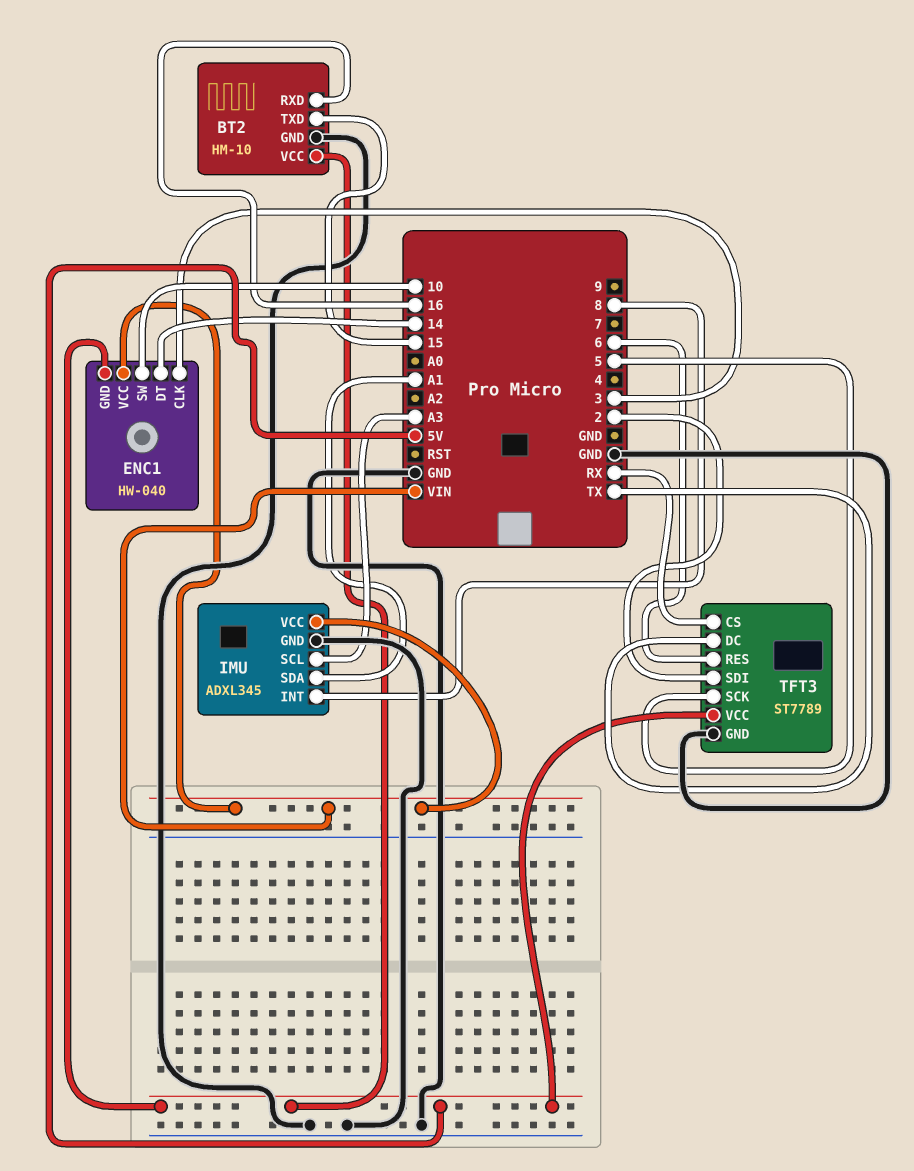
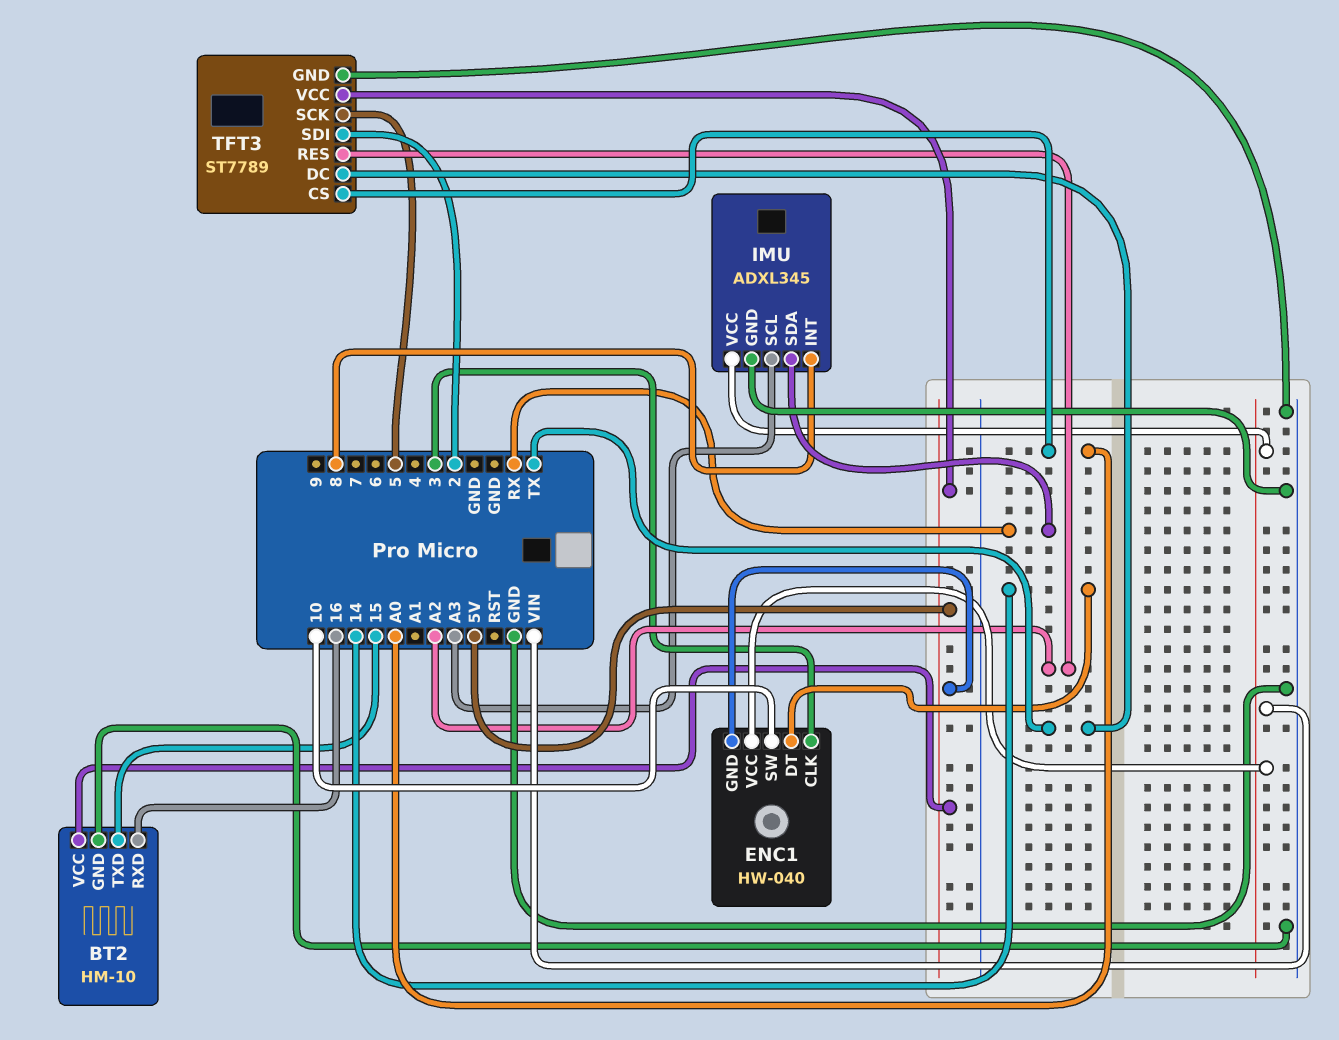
IMU pin SDA: A1 -> RX
TFT3 pin CS: RX -> A0
TFT3 pin RES: 6 -> A2

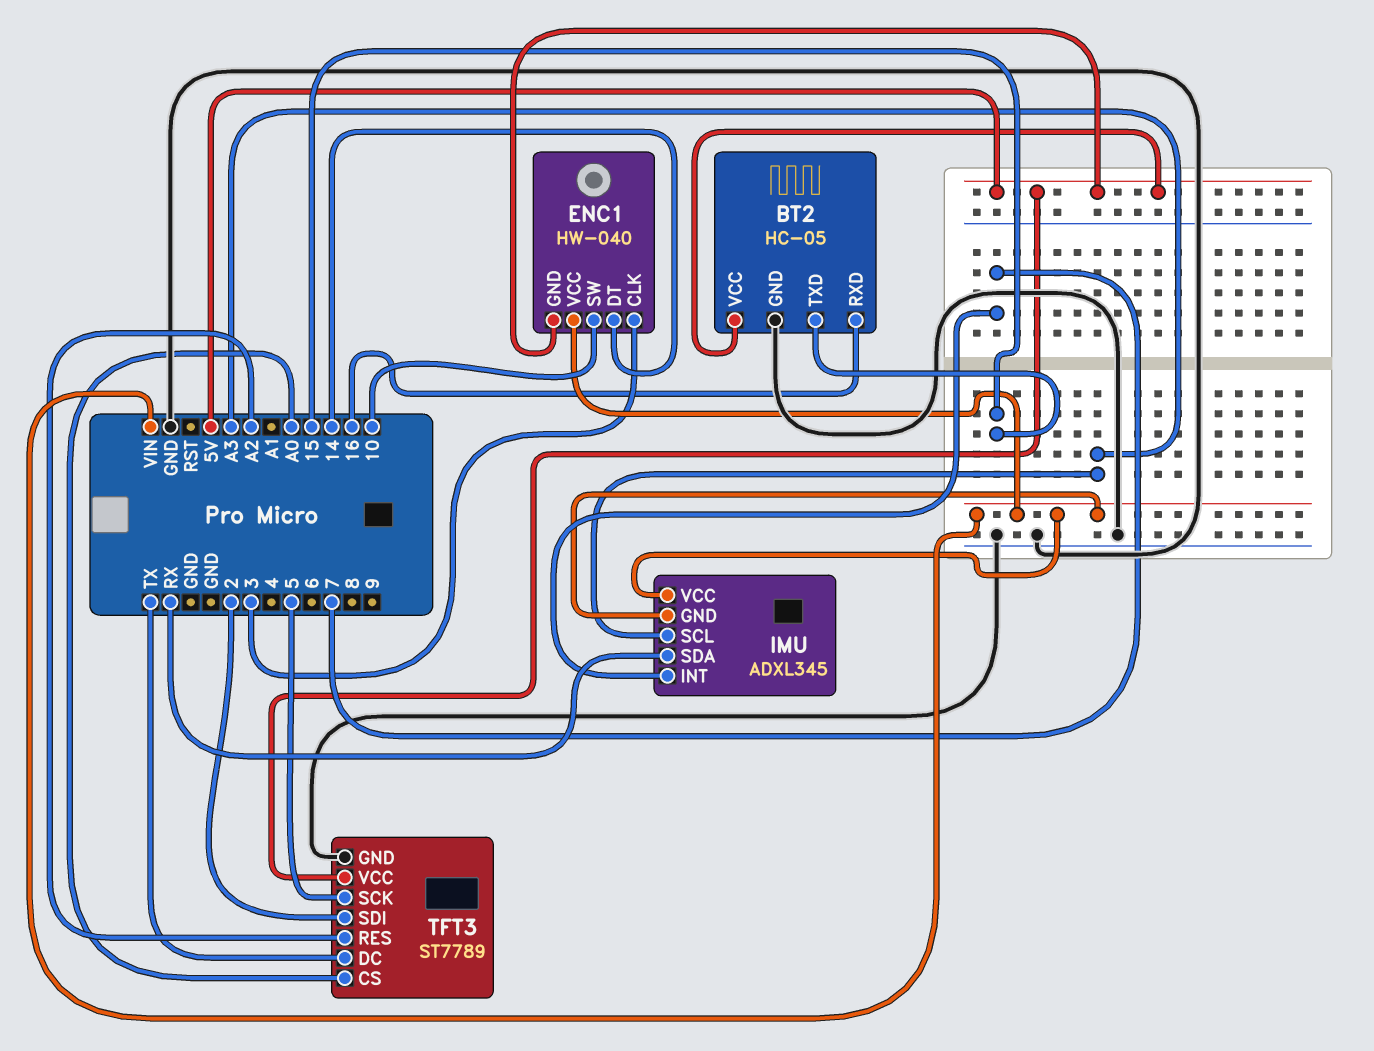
BT2: HM-10 -> HC-05
IMU pin GND: GND -> VIN
IMU pin INT: 8 -> 7

